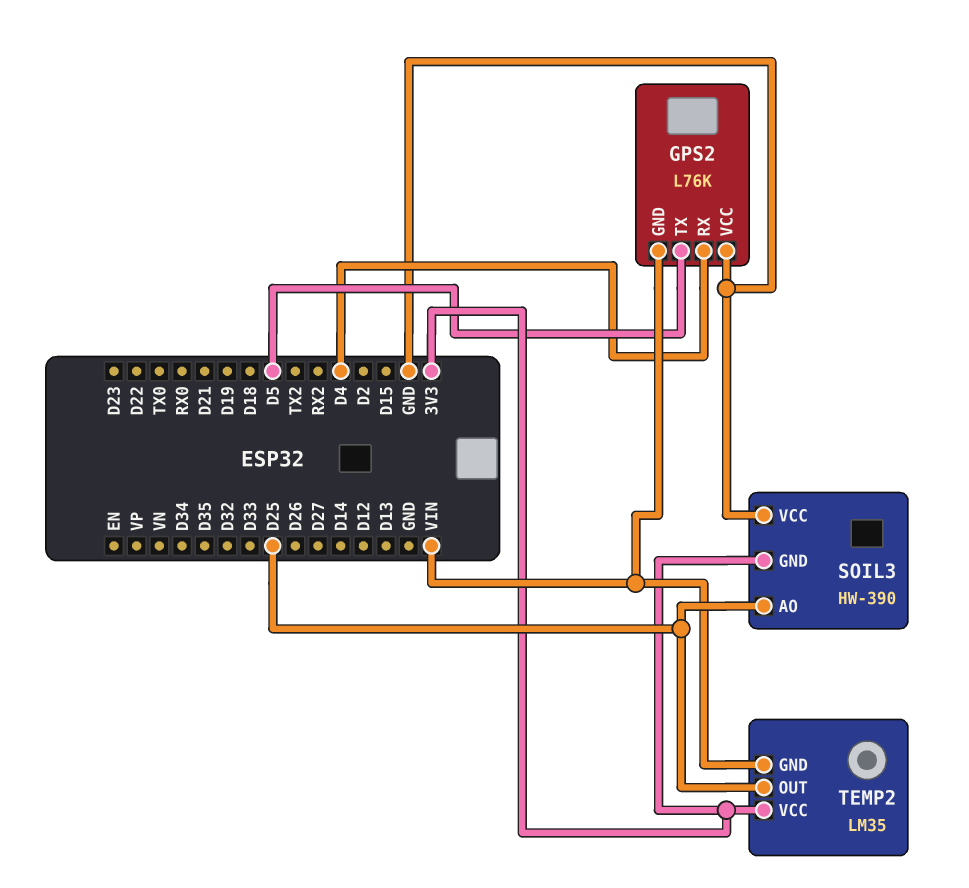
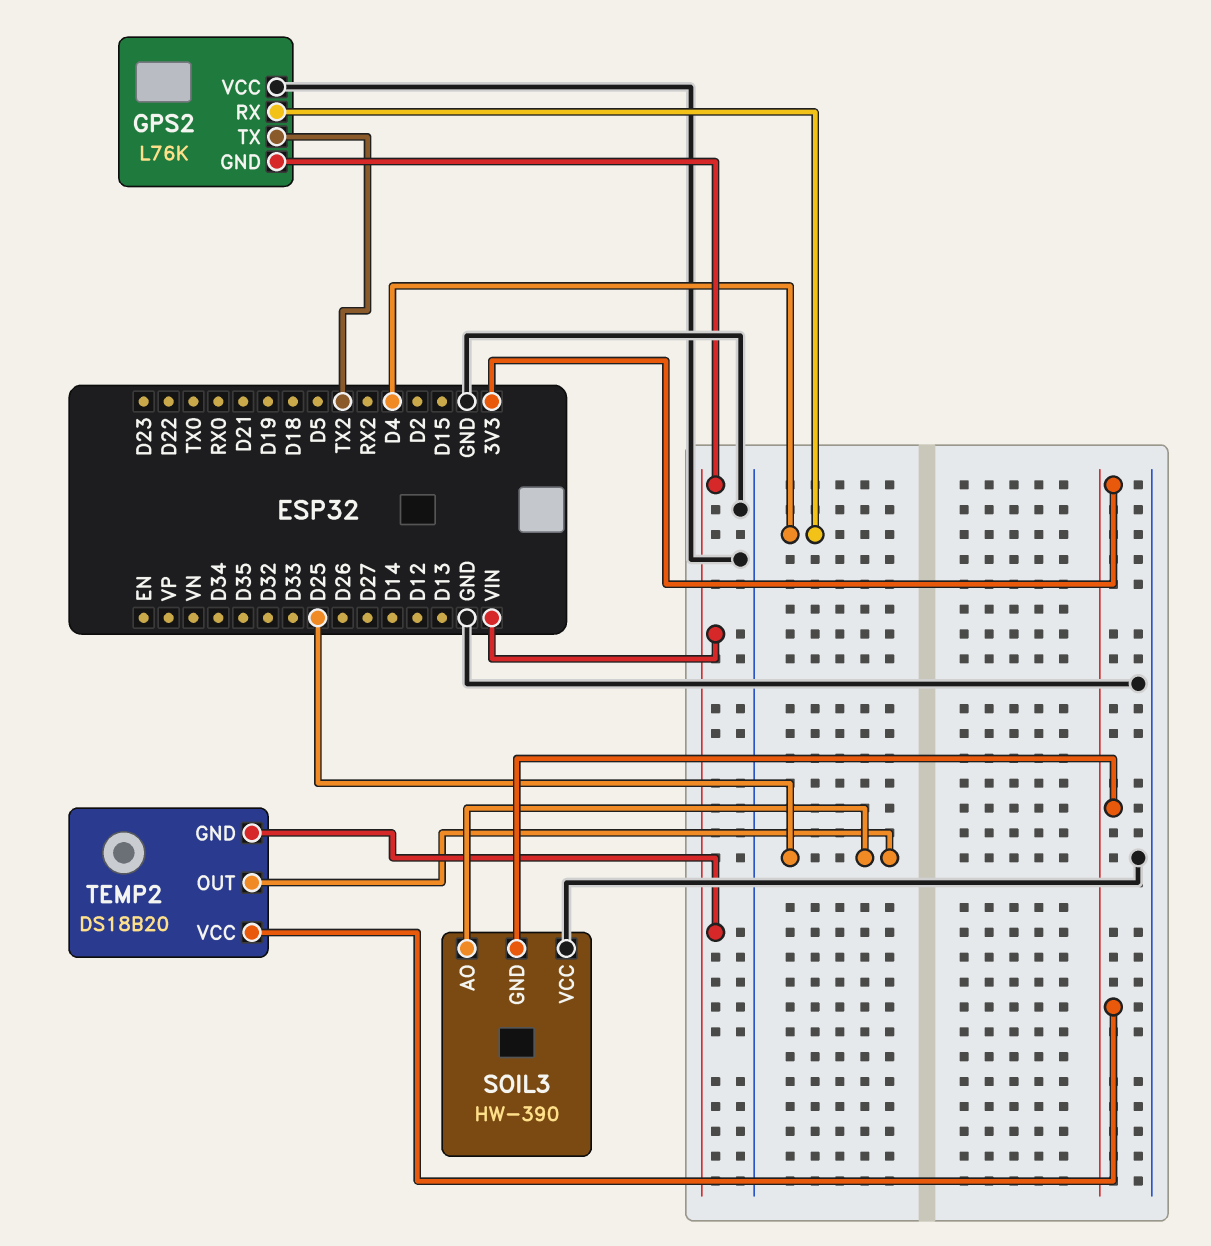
GPS2 pin TX: D5 -> TX2
TEMP2: LM35 -> DS18B20

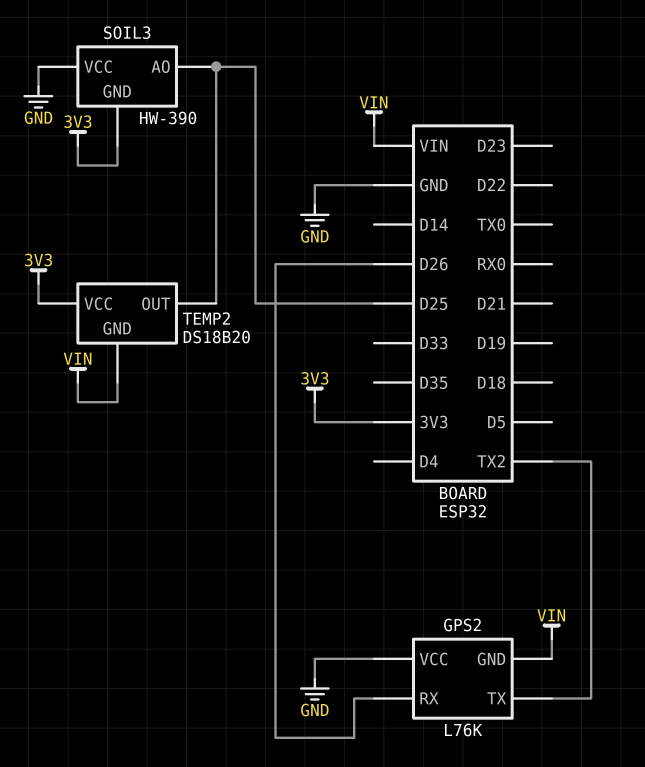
GPS2 pin RX: D4 -> D26

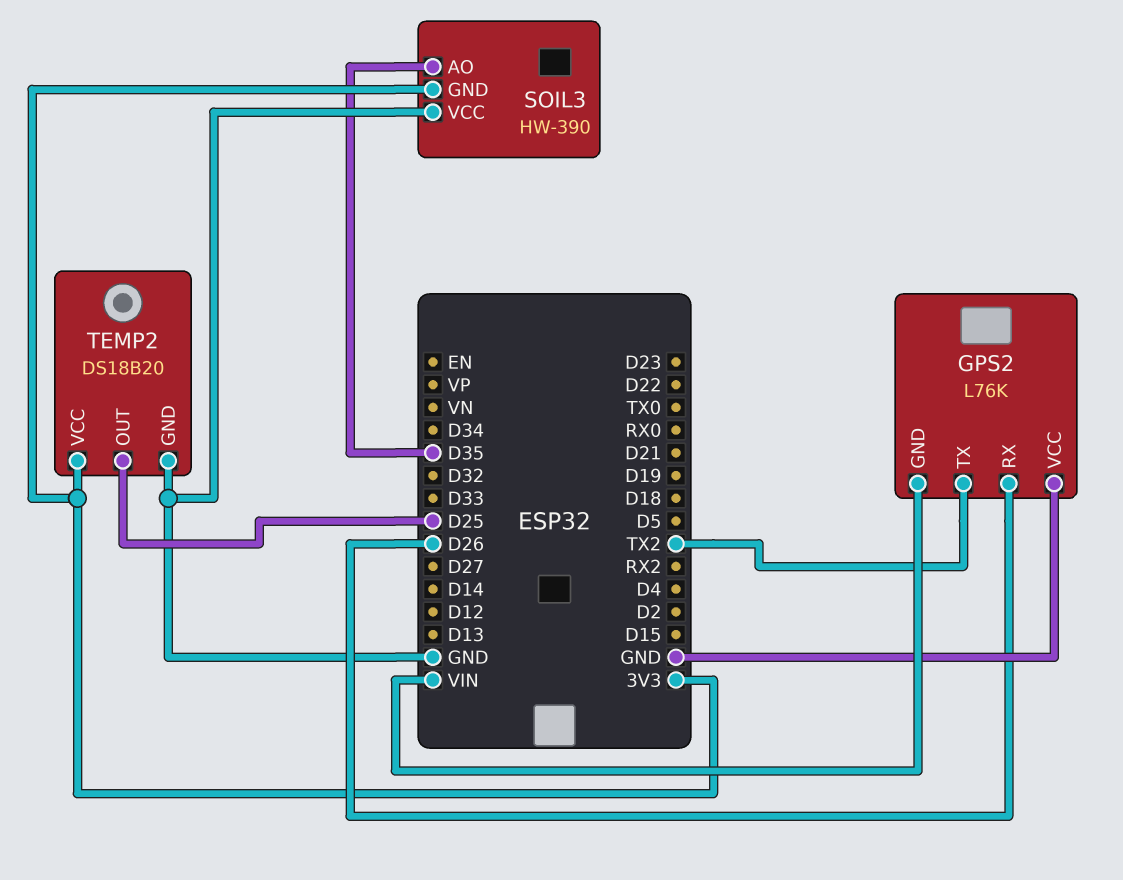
SOIL3 pin AO: D25 -> D35
TEMP2 pin GND: VIN -> GND

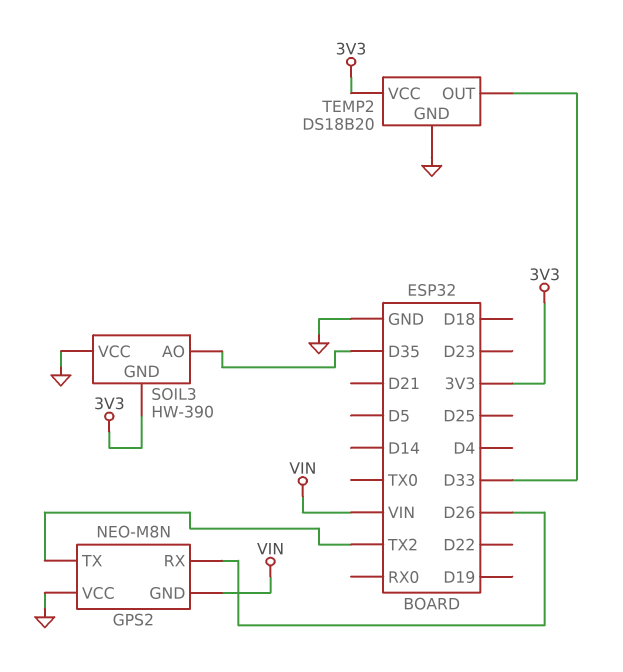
GPS2: L76K -> NEO-M8N
TEMP2 pin OUT: D25 -> D33

